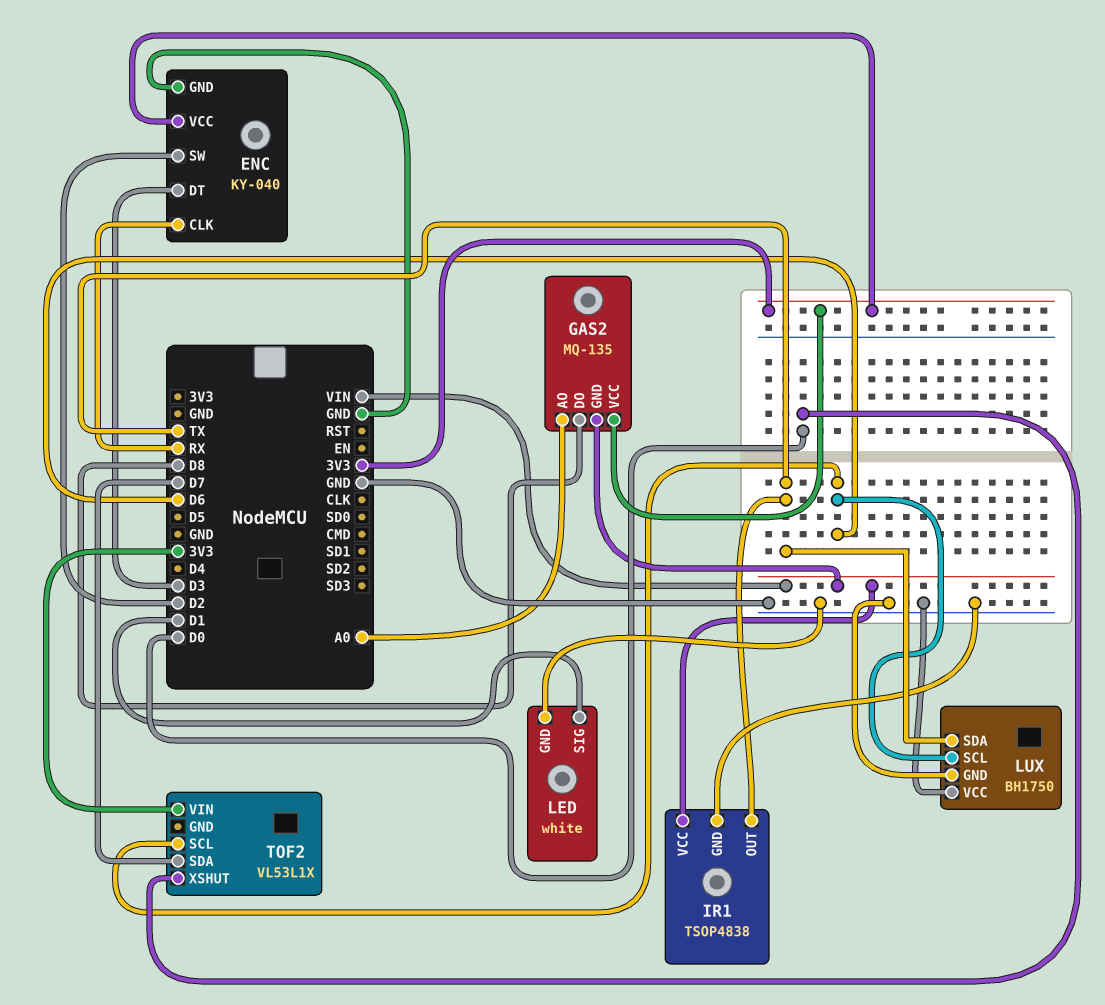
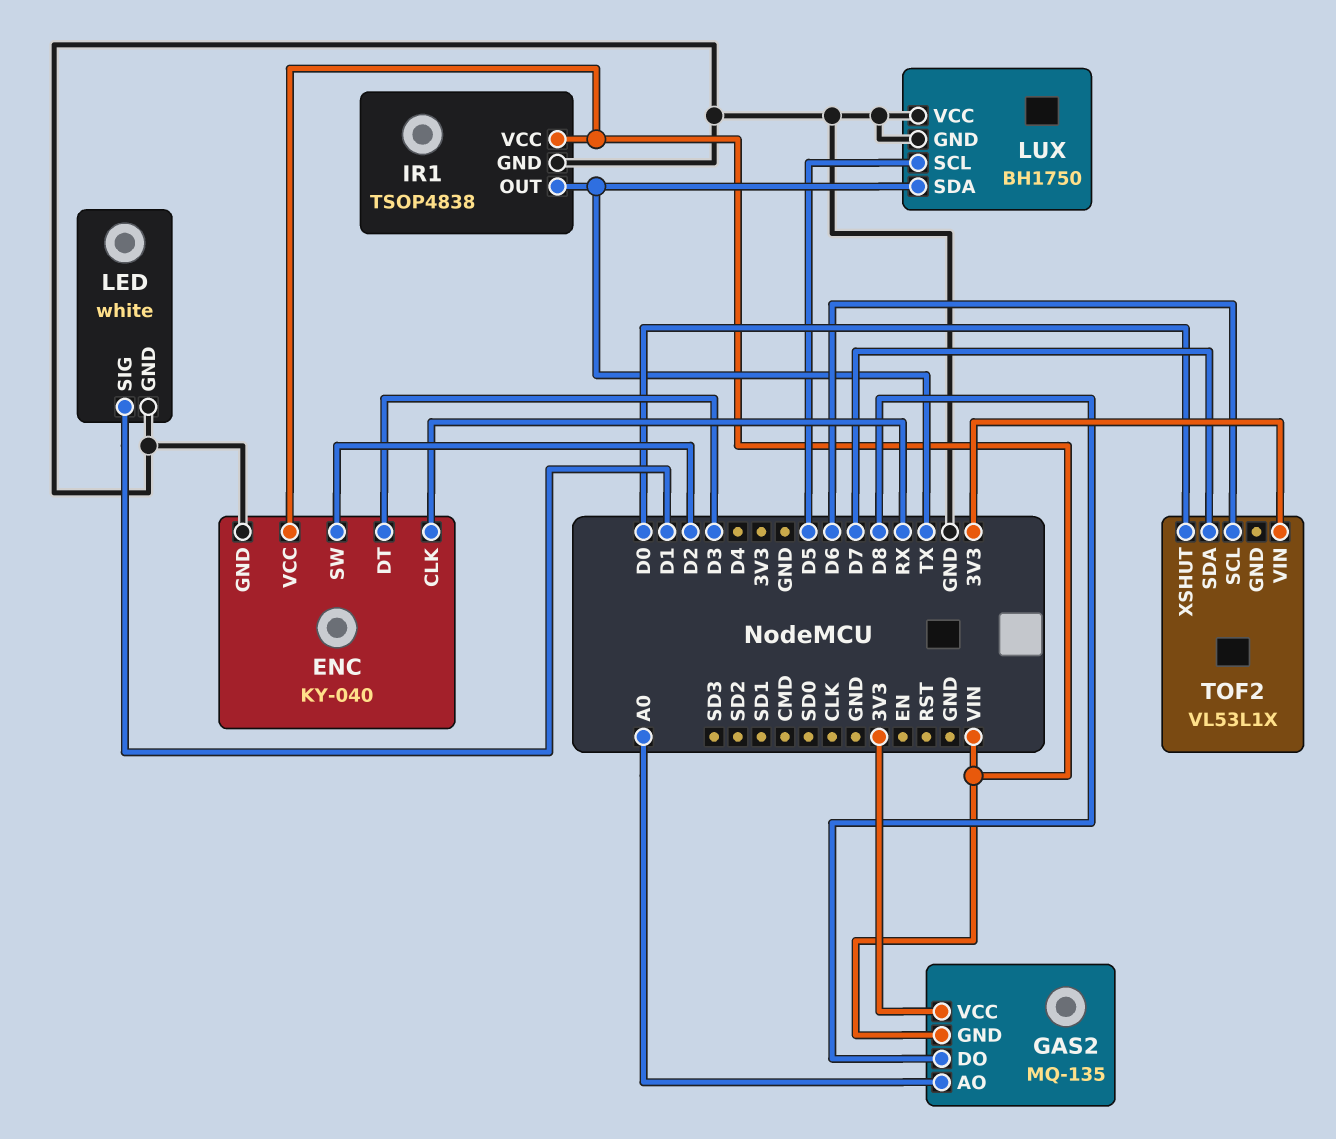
ENC pin VCC: 3V3 -> VIN
LUX pin SCL: D6 -> D5

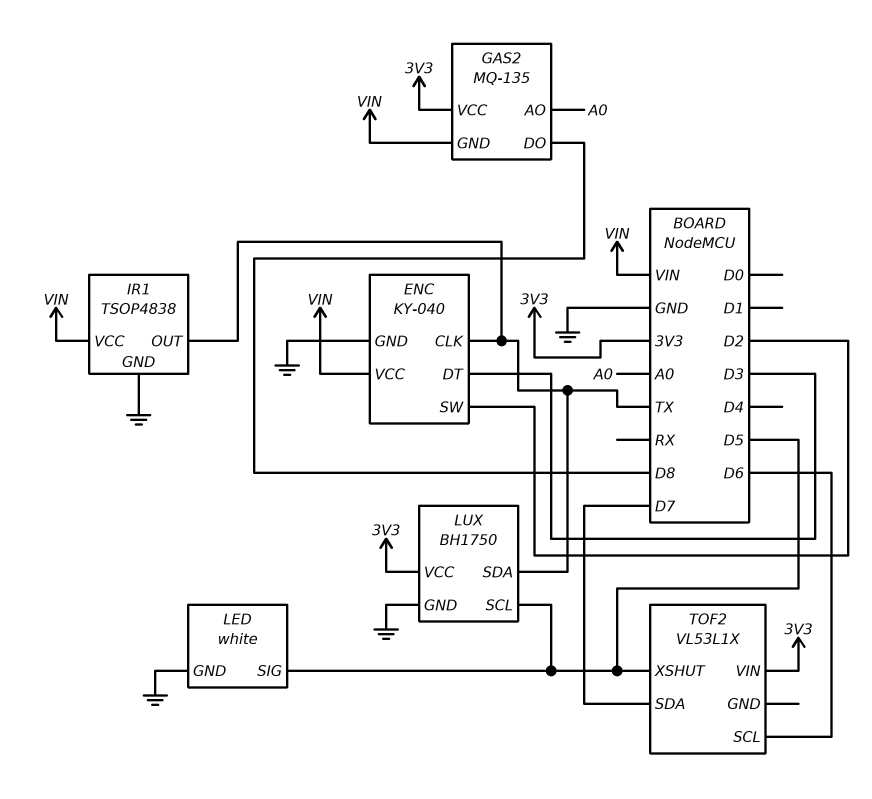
ENC pin CLK: RX -> TX
LED pin SIG: D1 -> D5
LUX pin VCC: GND -> 3V3
TOF2 pin XSHUT: D0 -> D5

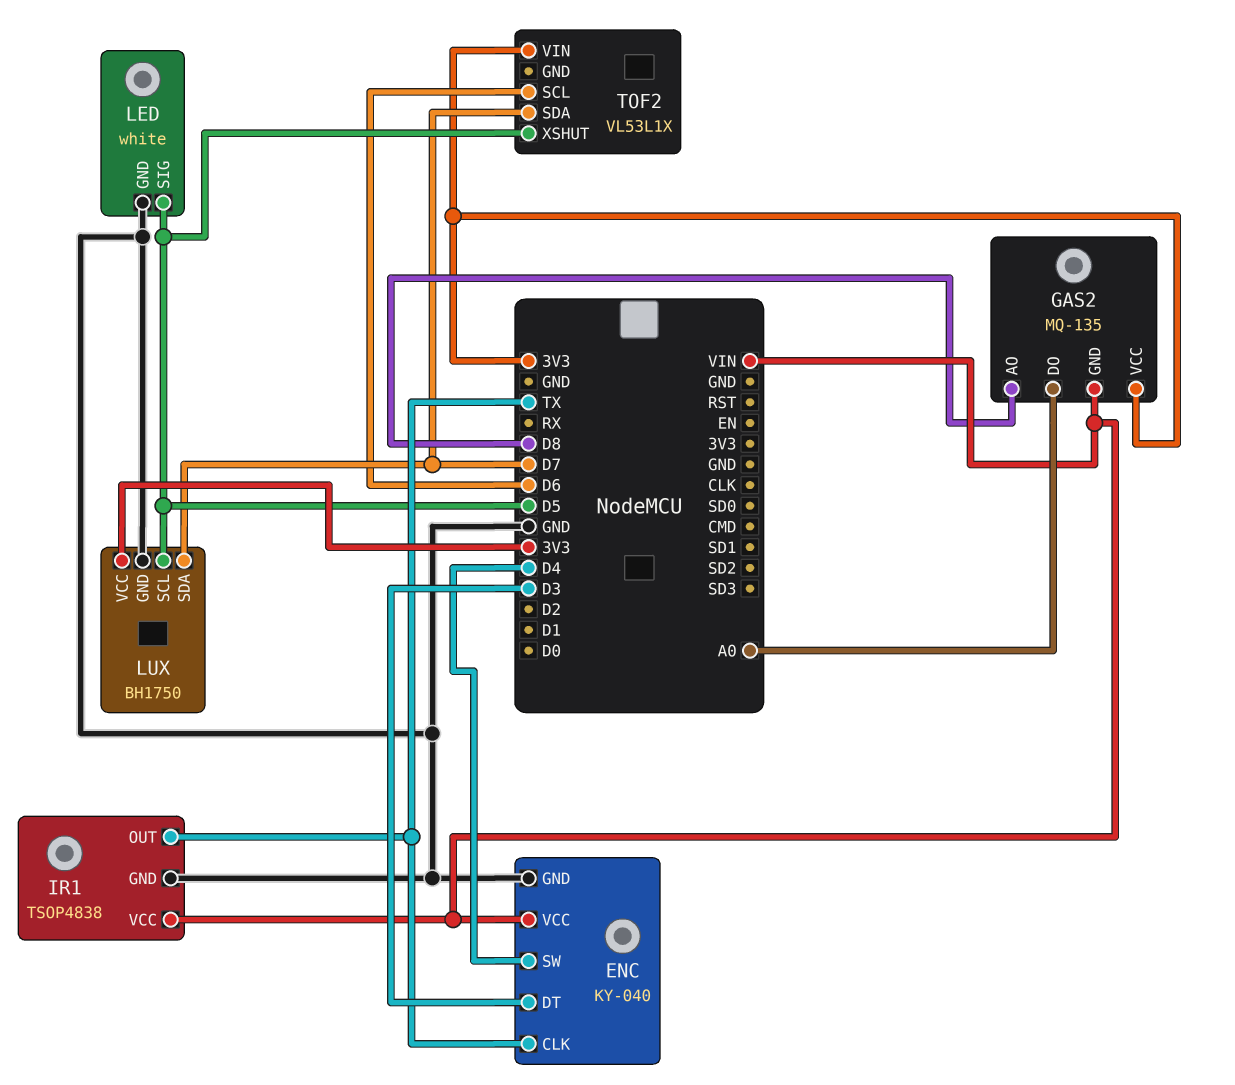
ENC pin SW: D2 -> D4
GAS2 pin AO: A0 -> D8
GAS2 pin DO: D8 -> A0
LUX pin SDA: TX -> D7

